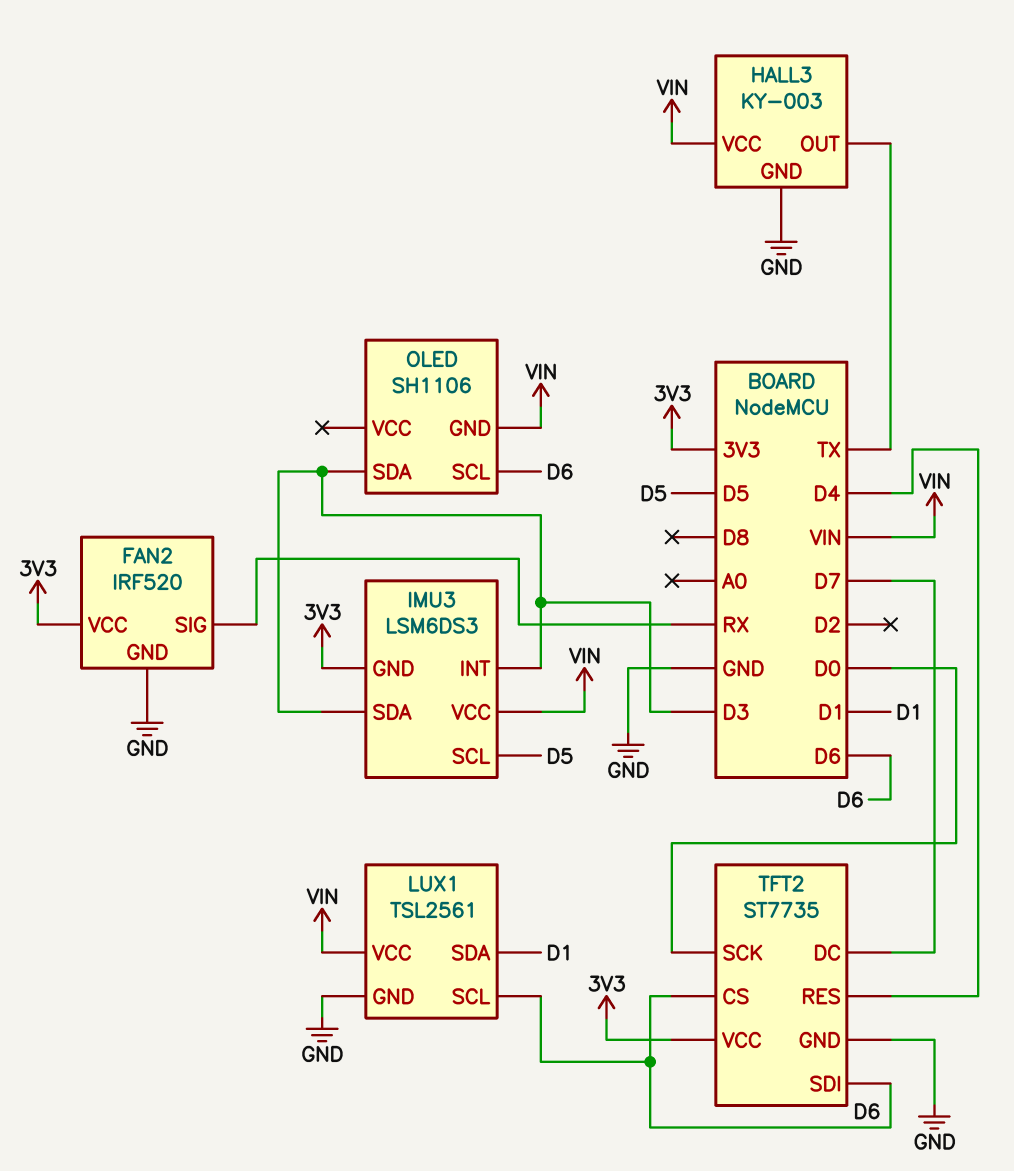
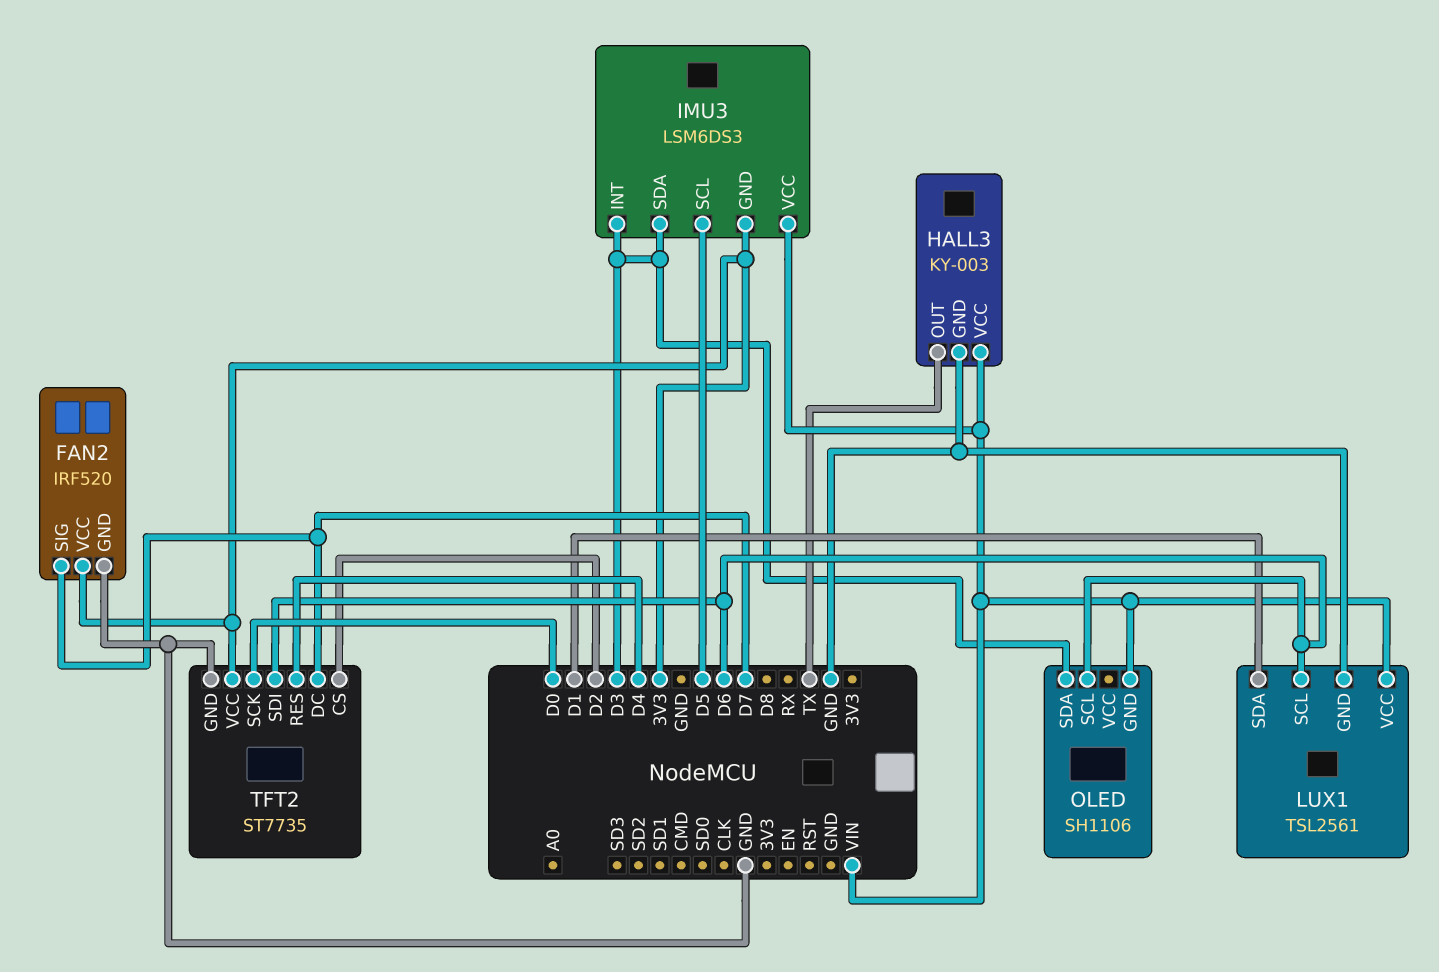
FAN2 pin SIG: RX -> D7
TFT2 pin CS: D6 -> D2

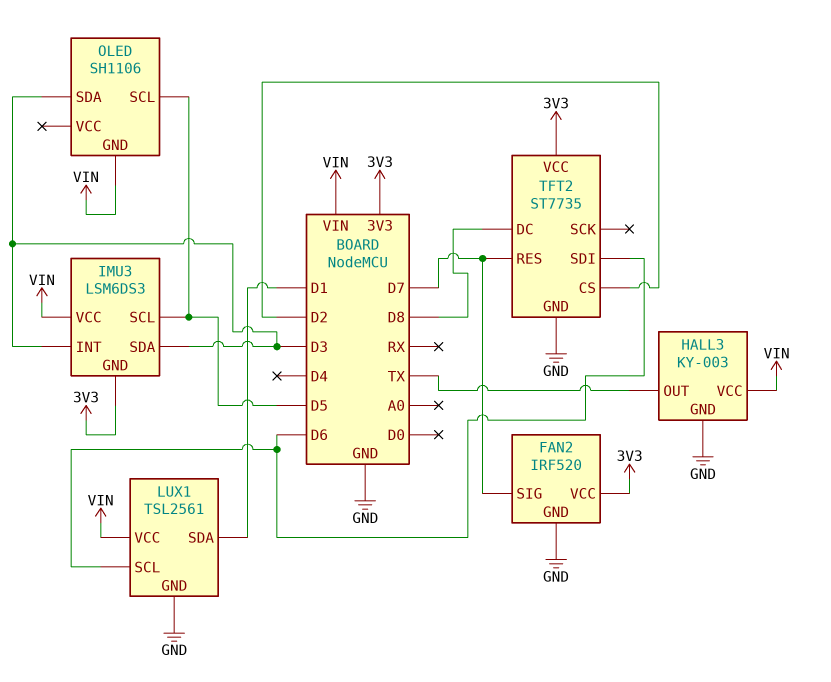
OLED pin SCL: D6 -> D5
TFT2 pin DC: D7 -> D8
TFT2 pin RES: D4 -> D7
TFT2 pin SCK: D0 -> none

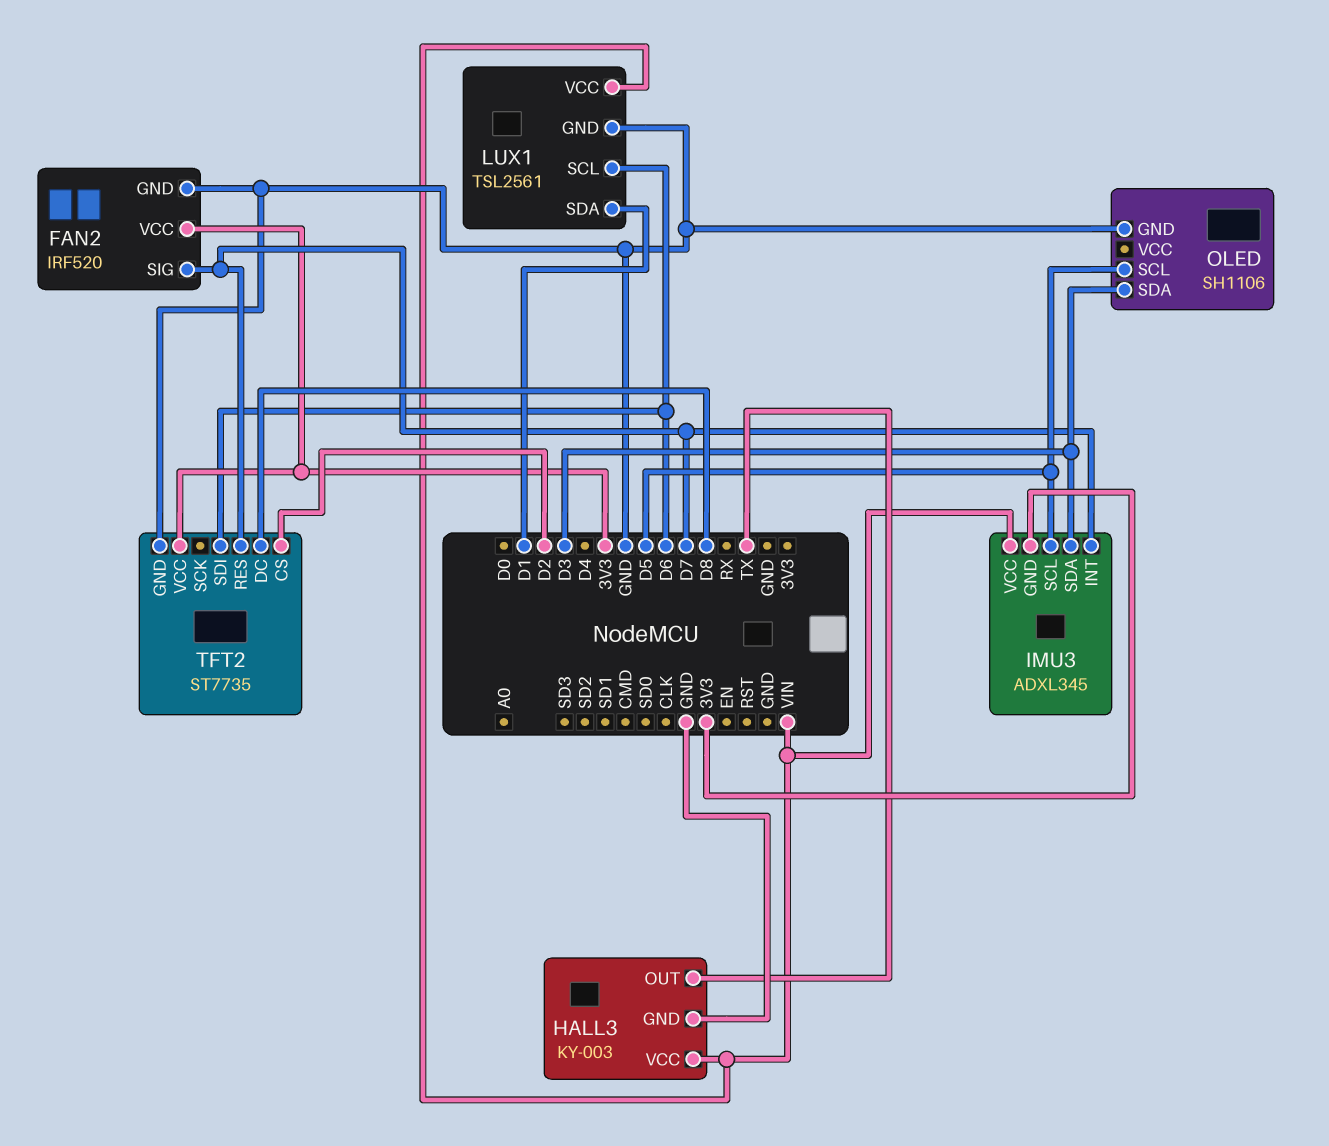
IMU3: LSM6DS3 -> ADXL345
IMU3 pin INT: D3 -> D7
OLED pin GND: VIN -> GND

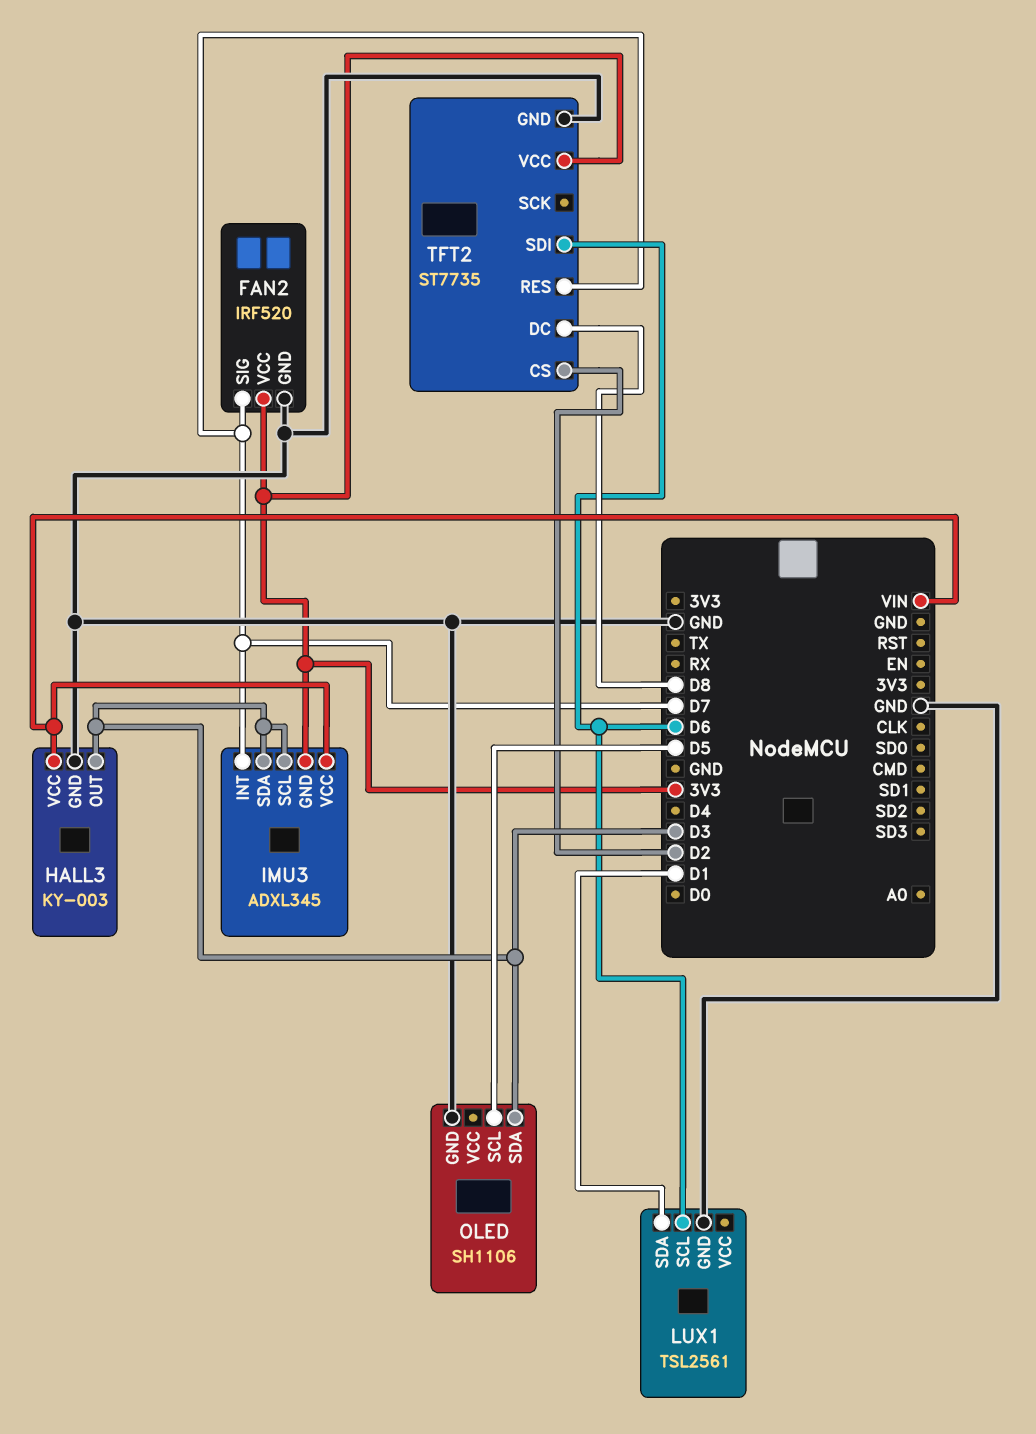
HALL3 pin OUT: TX -> D3
IMU3 pin SCL: D5 -> D3
LUX1 pin VCC: VIN -> none

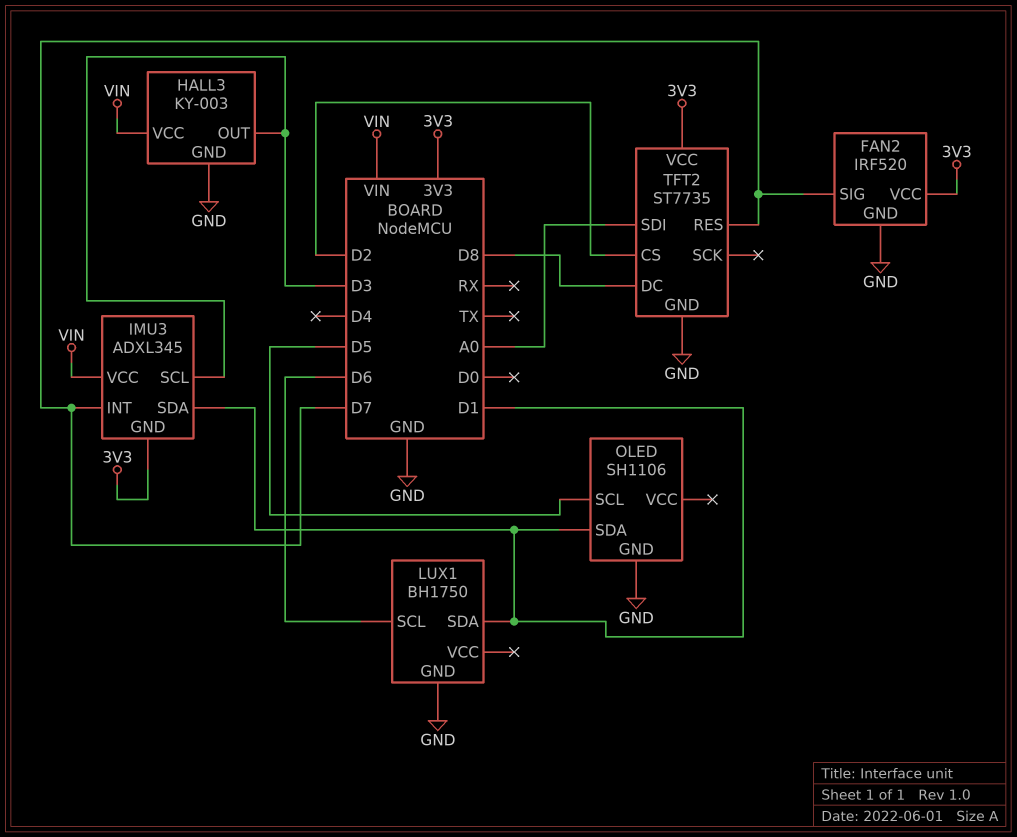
IMU3 pin SDA: D3 -> D1
LUX1: TSL2561 -> BH1750
OLED pin SDA: D3 -> D1
TFT2 pin SDI: D6 -> A0

